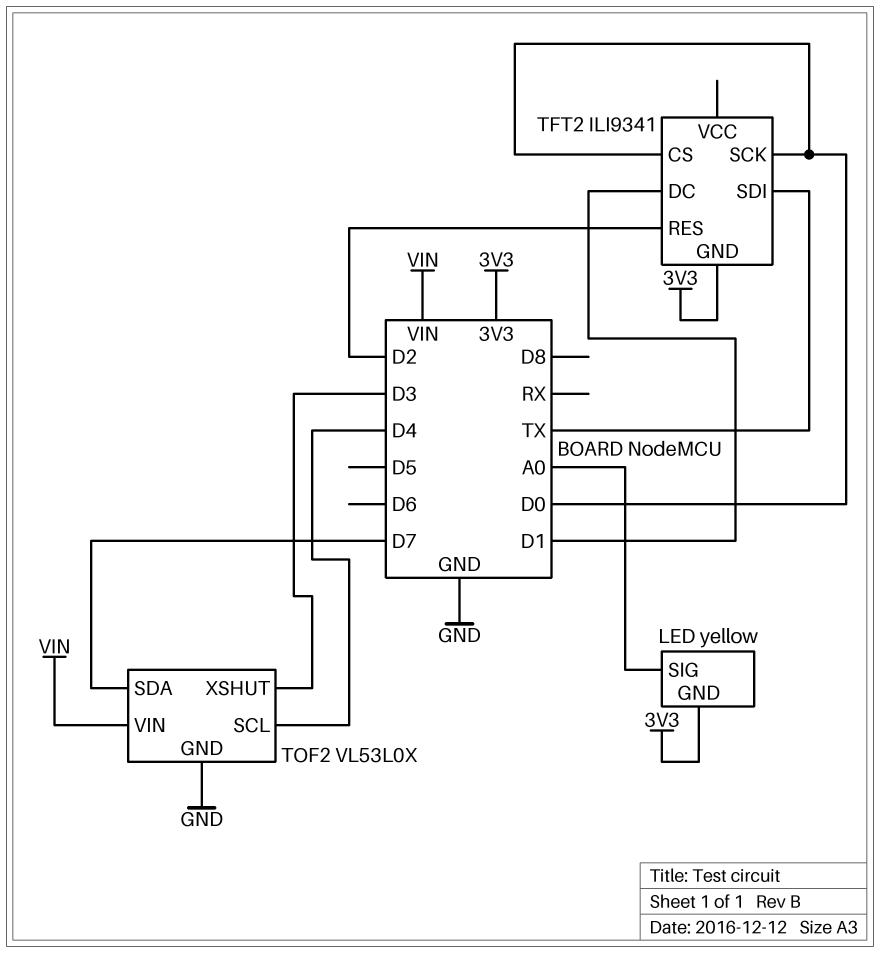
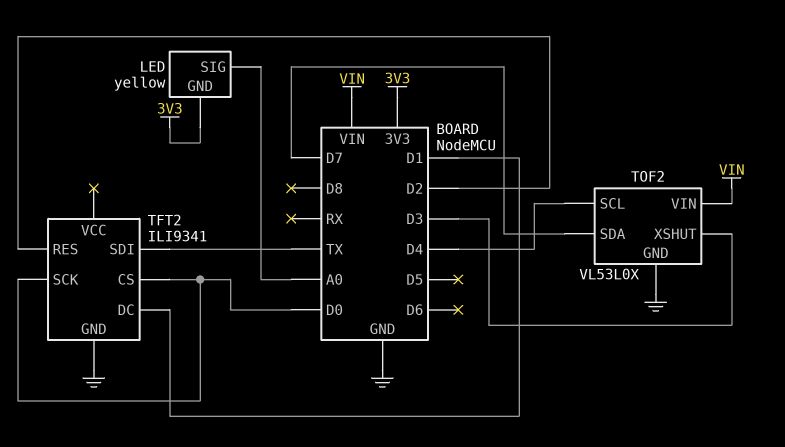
TFT2 pin GND: 3V3 -> GND

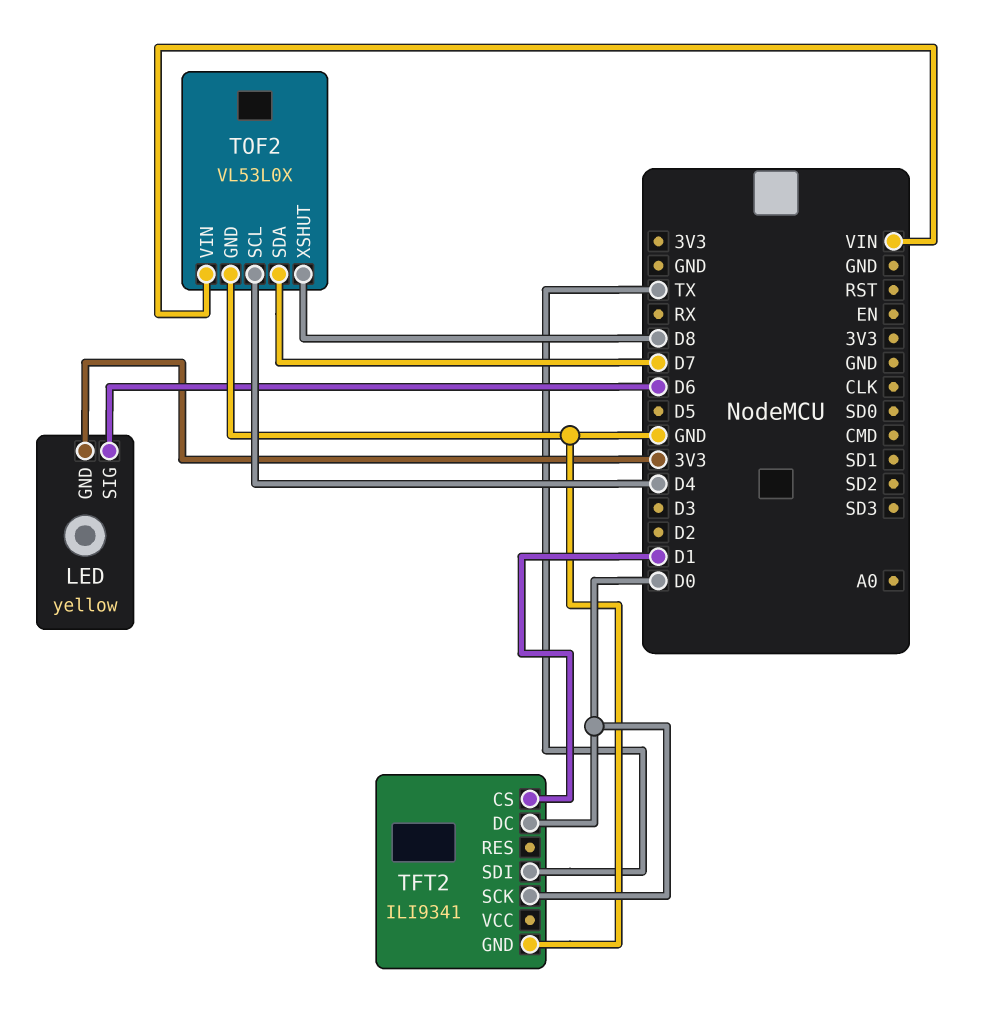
LED pin SIG: A0 -> D6
TFT2 pin CS: D0 -> D1
TFT2 pin DC: D1 -> D0
TFT2 pin RES: D2 -> none
TOF2 pin XSHUT: D3 -> D8

